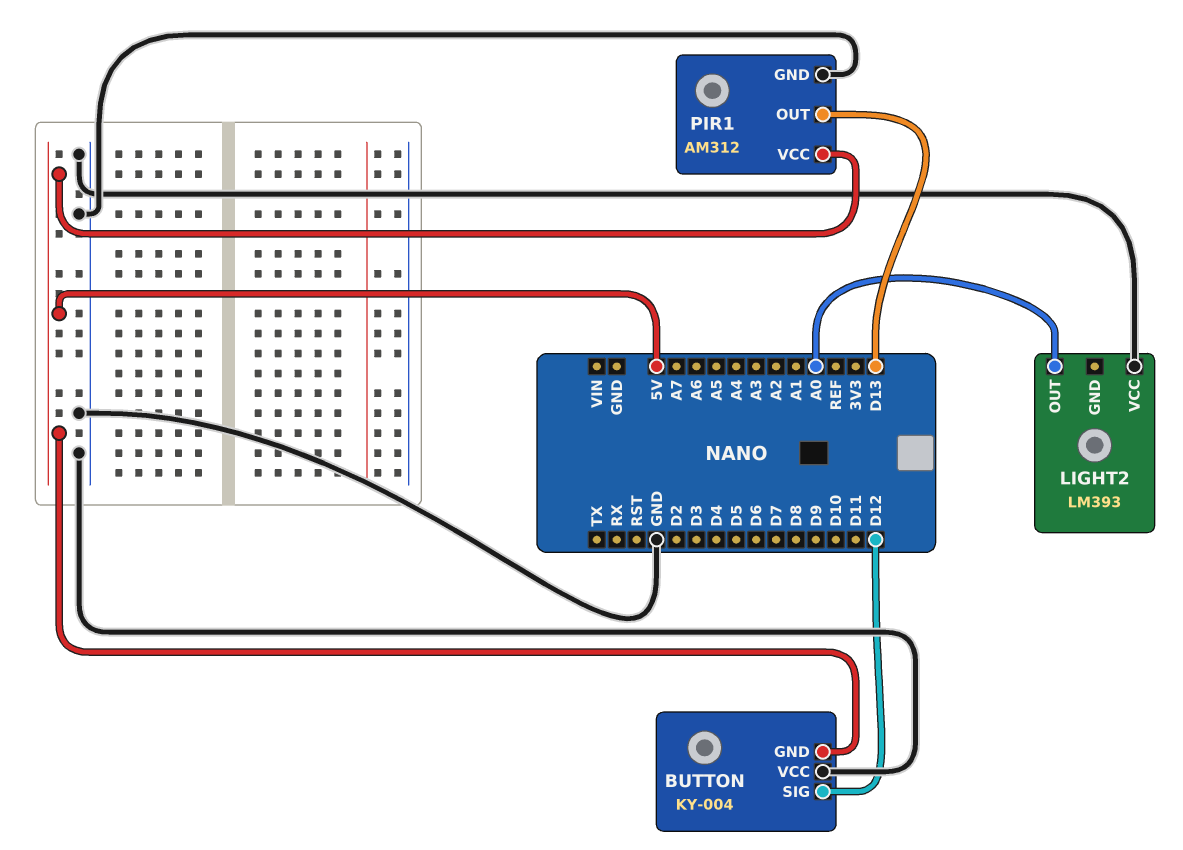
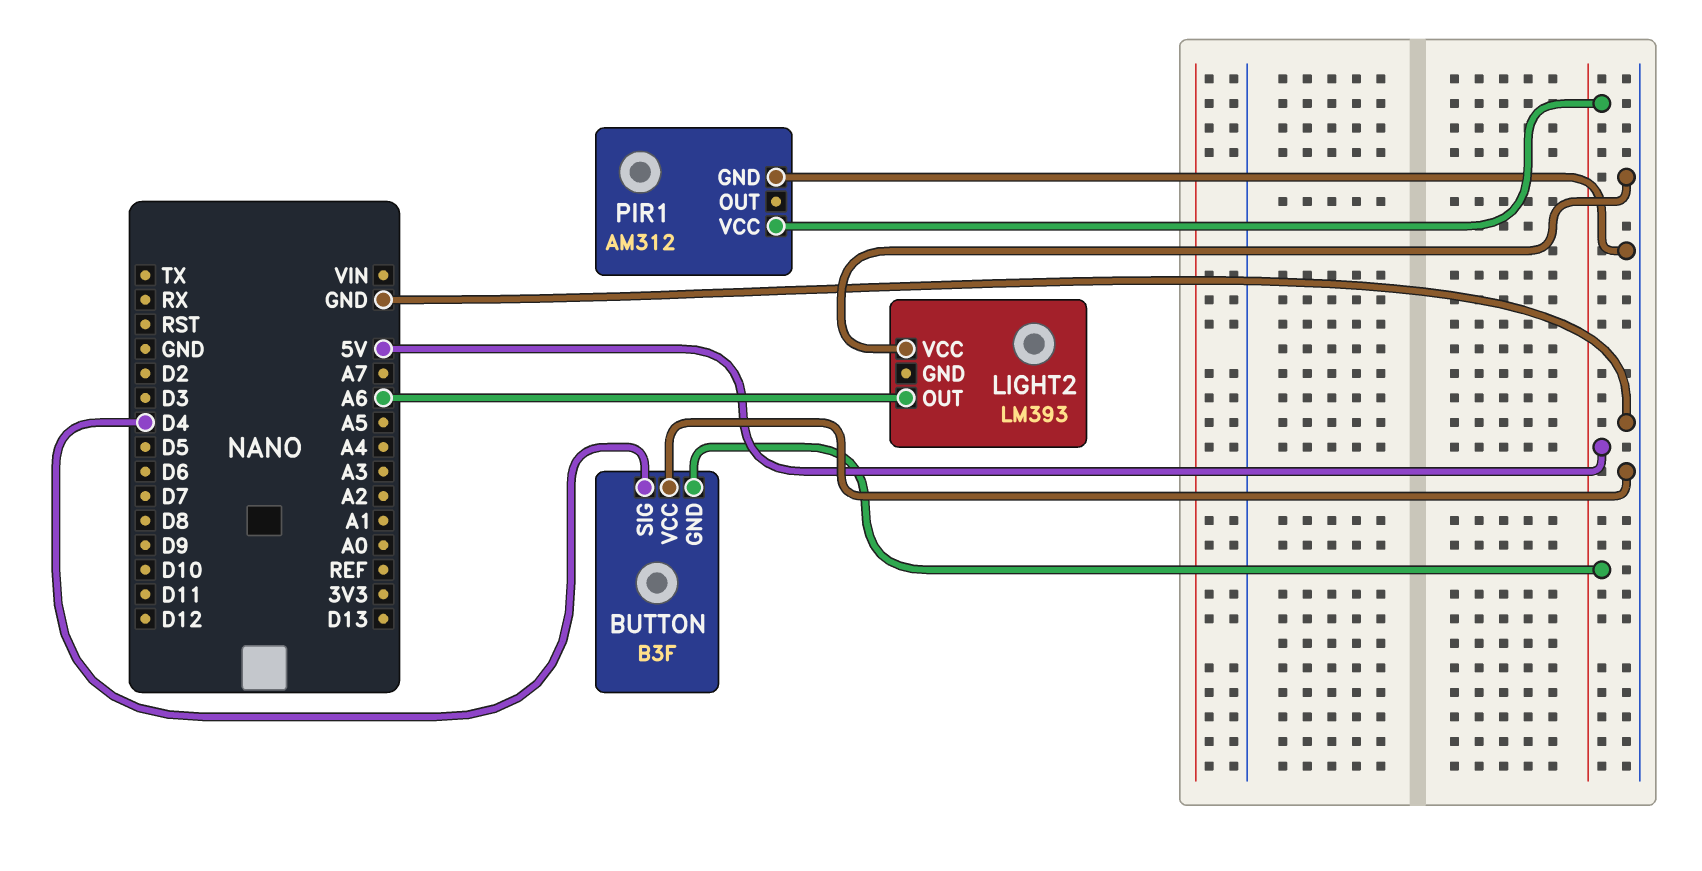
BUTTON: KY-004 -> B3F
BUTTON pin SIG: D12 -> D4
LIGHT2 pin OUT: A0 -> A6
PIR1 pin OUT: D13 -> none

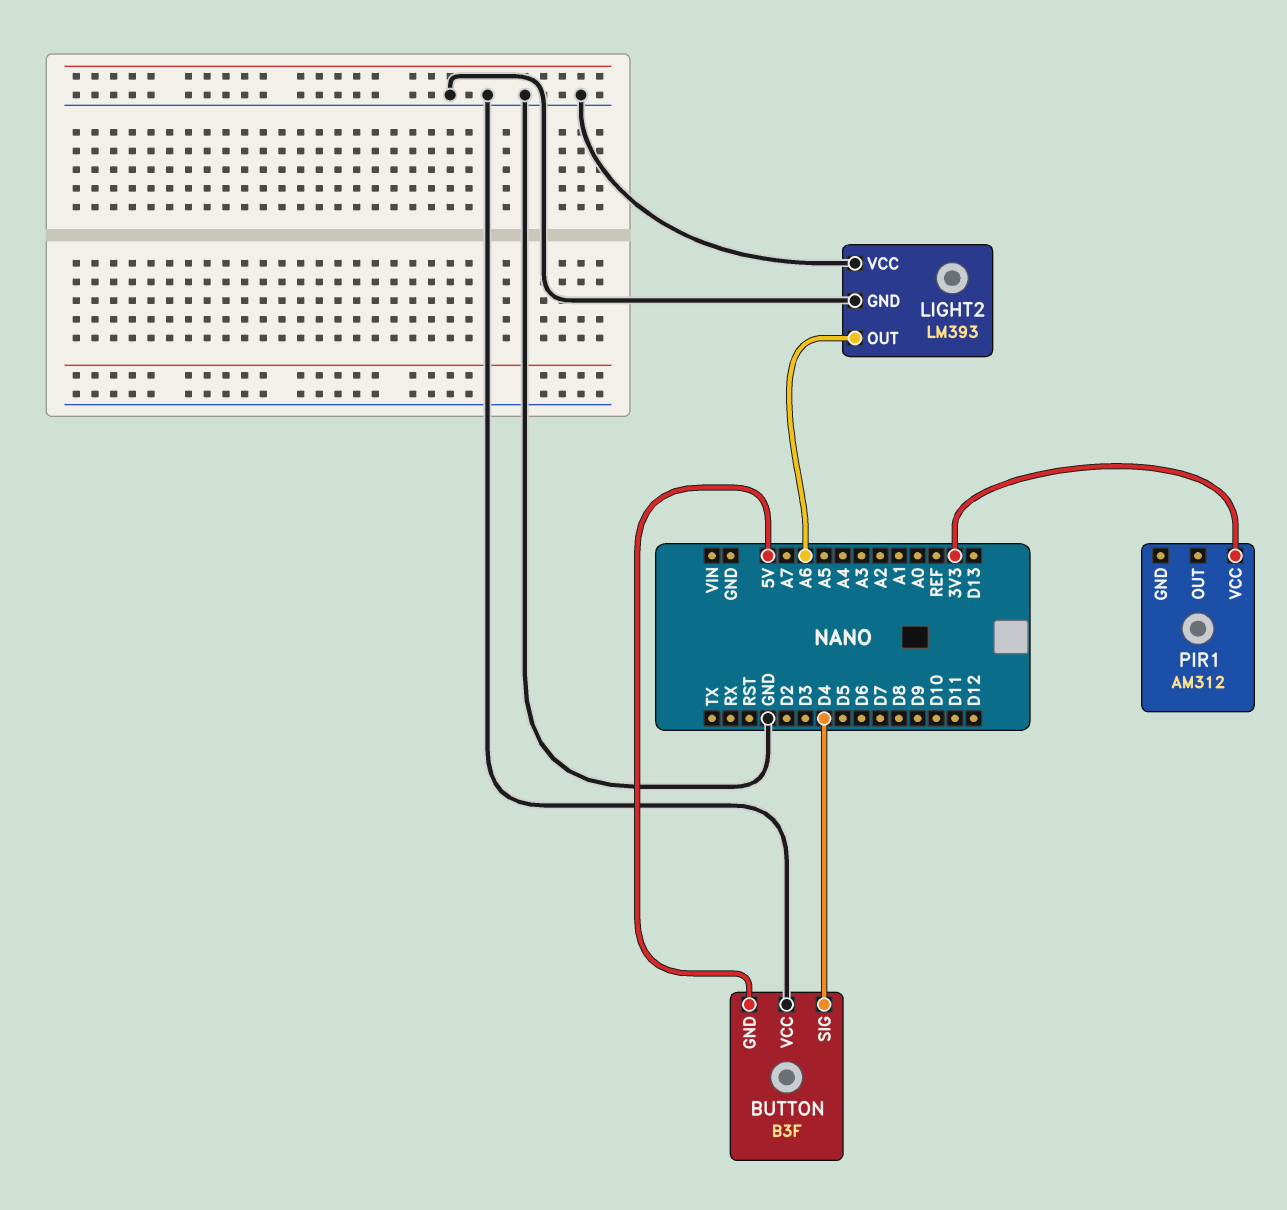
LIGHT2 pin GND: none -> GND
PIR1 pin GND: GND -> none
PIR1 pin VCC: 5V -> 3V3

